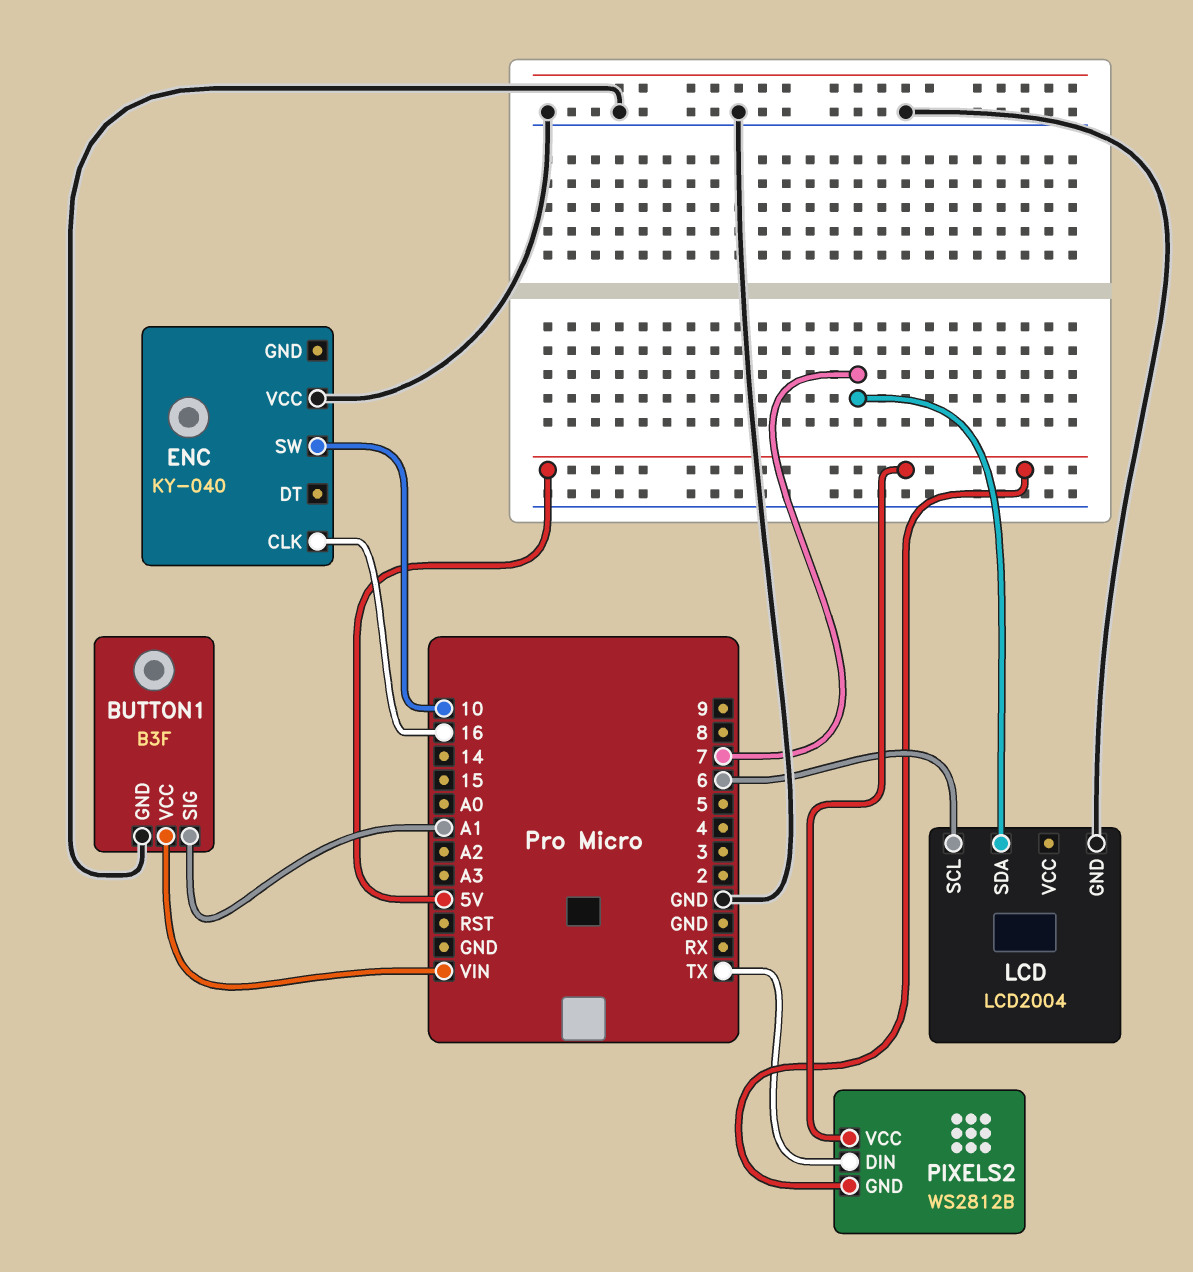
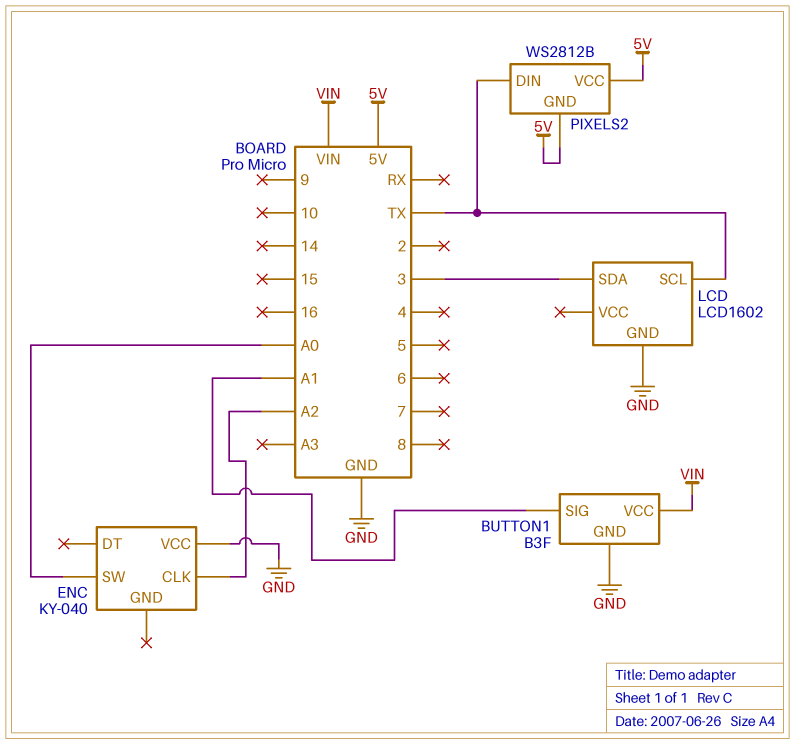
ENC pin CLK: 16 -> A2
ENC pin SW: 10 -> A0
LCD: LCD2004 -> LCD1602
LCD pin SCL: 6 -> TX
LCD pin SDA: 7 -> 3

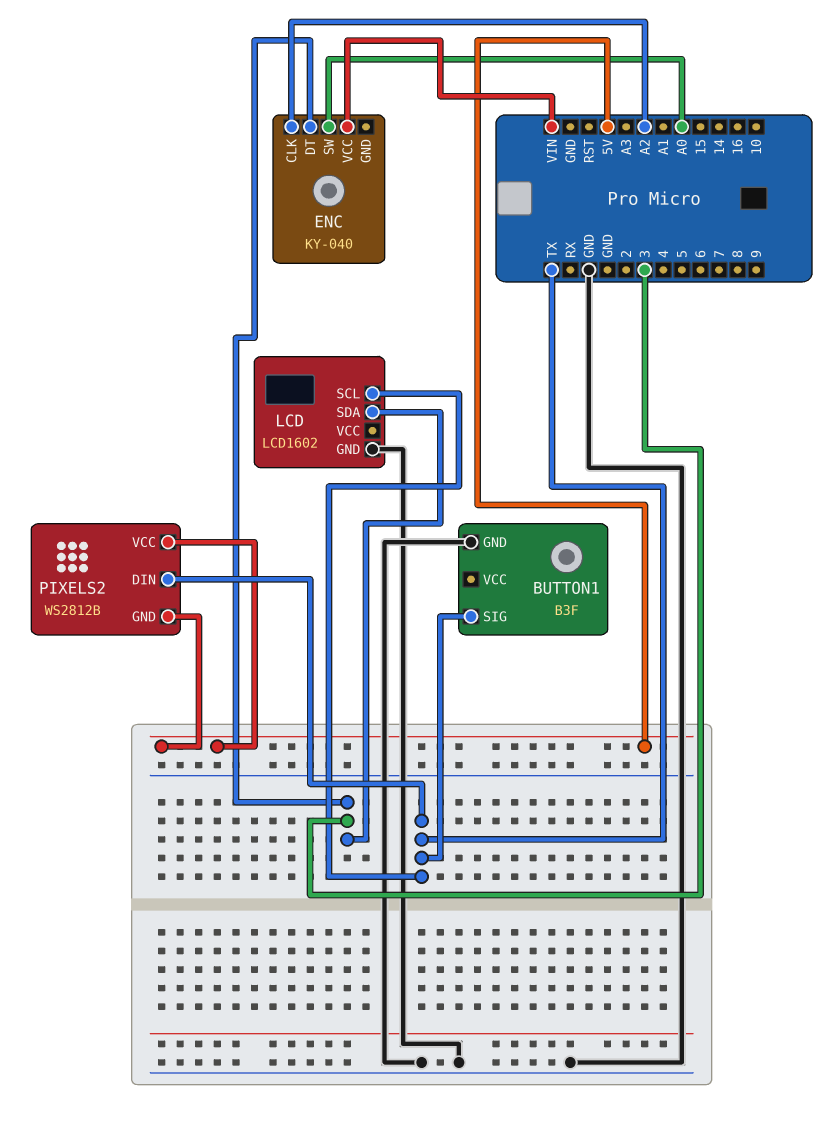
BUTTON1 pin SIG: A1 -> TX
BUTTON1 pin VCC: VIN -> none
ENC pin DT: none -> 3
ENC pin VCC: GND -> VIN

